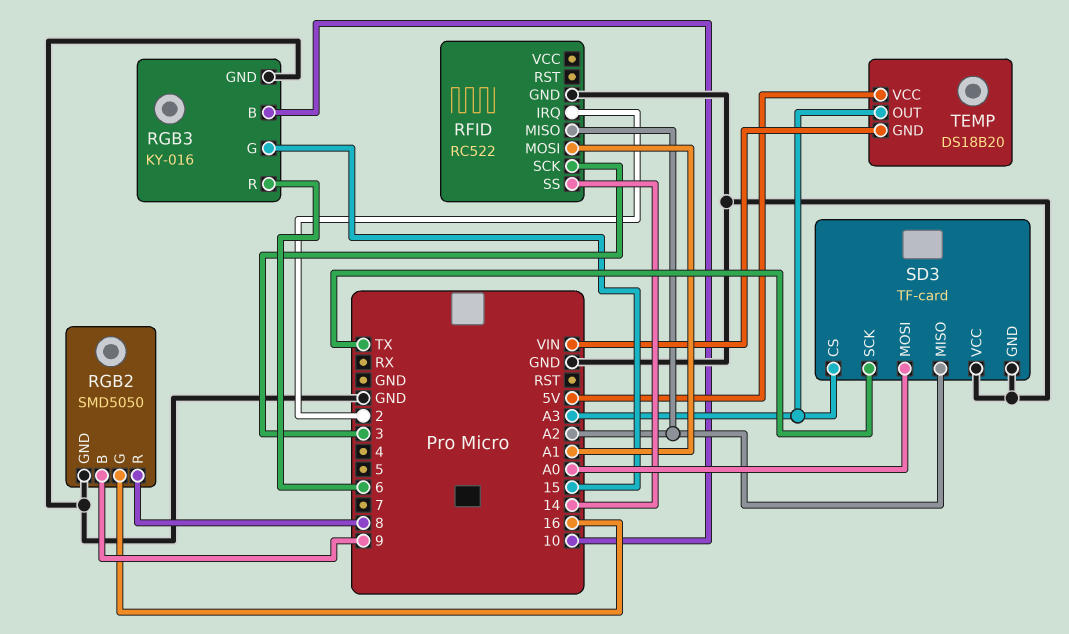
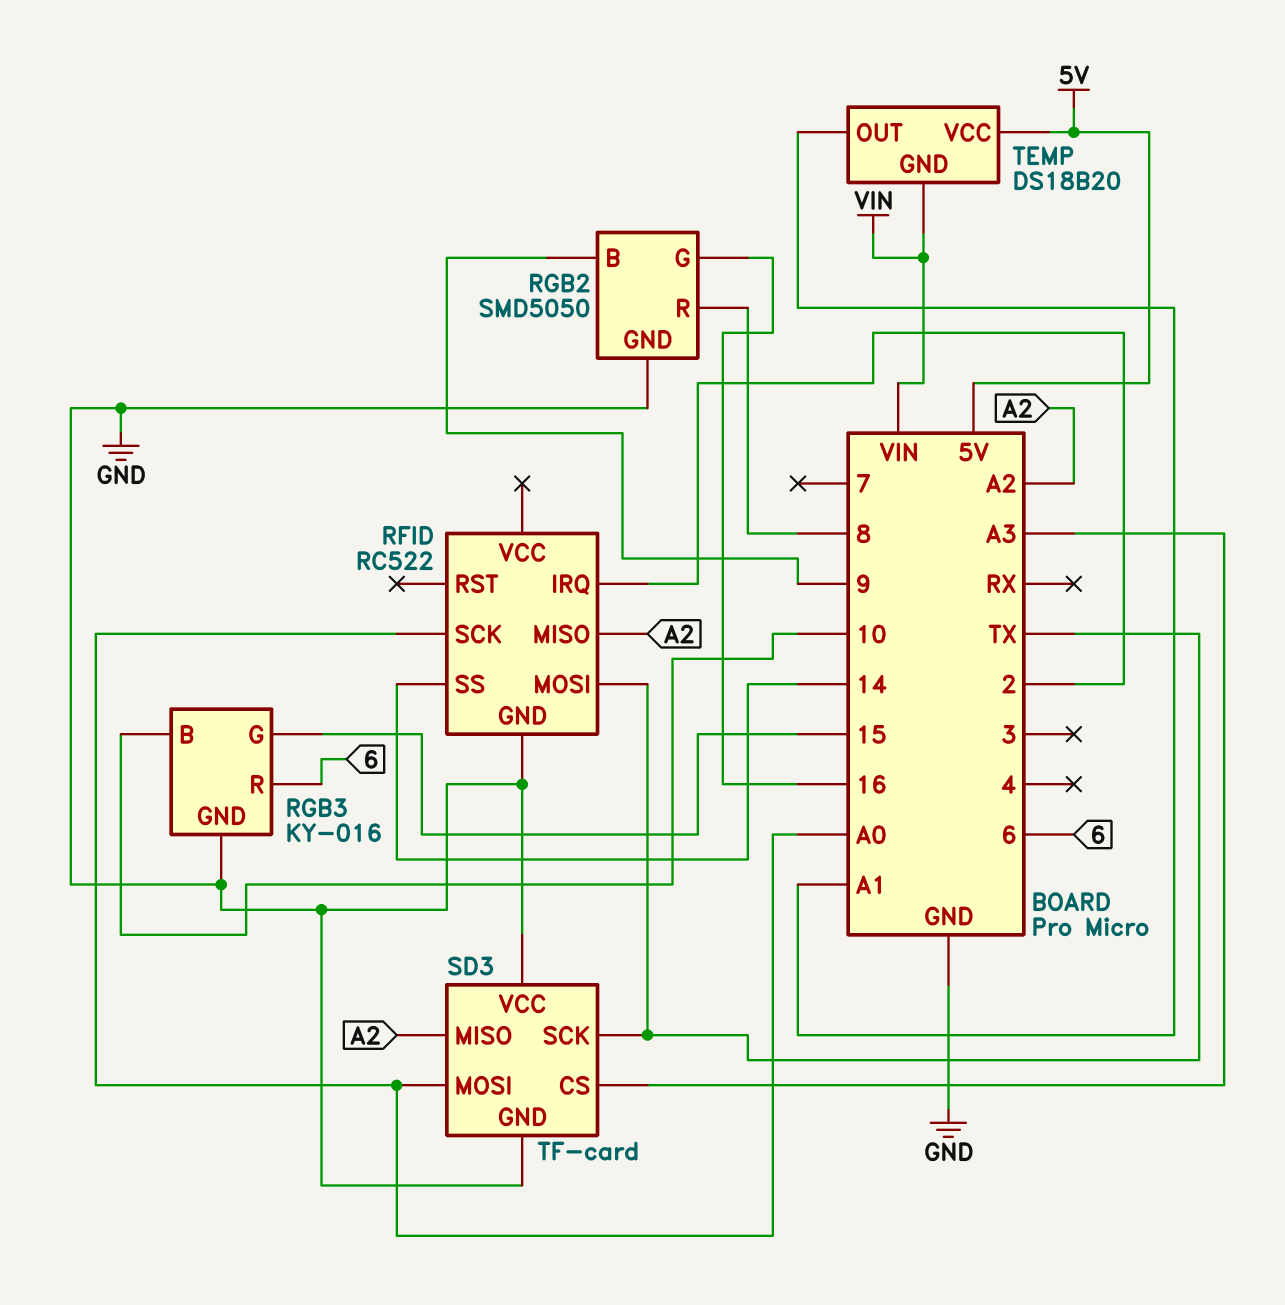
RFID pin MOSI: A1 -> TX
RFID pin SCK: 3 -> A0
TEMP pin OUT: A3 -> A1

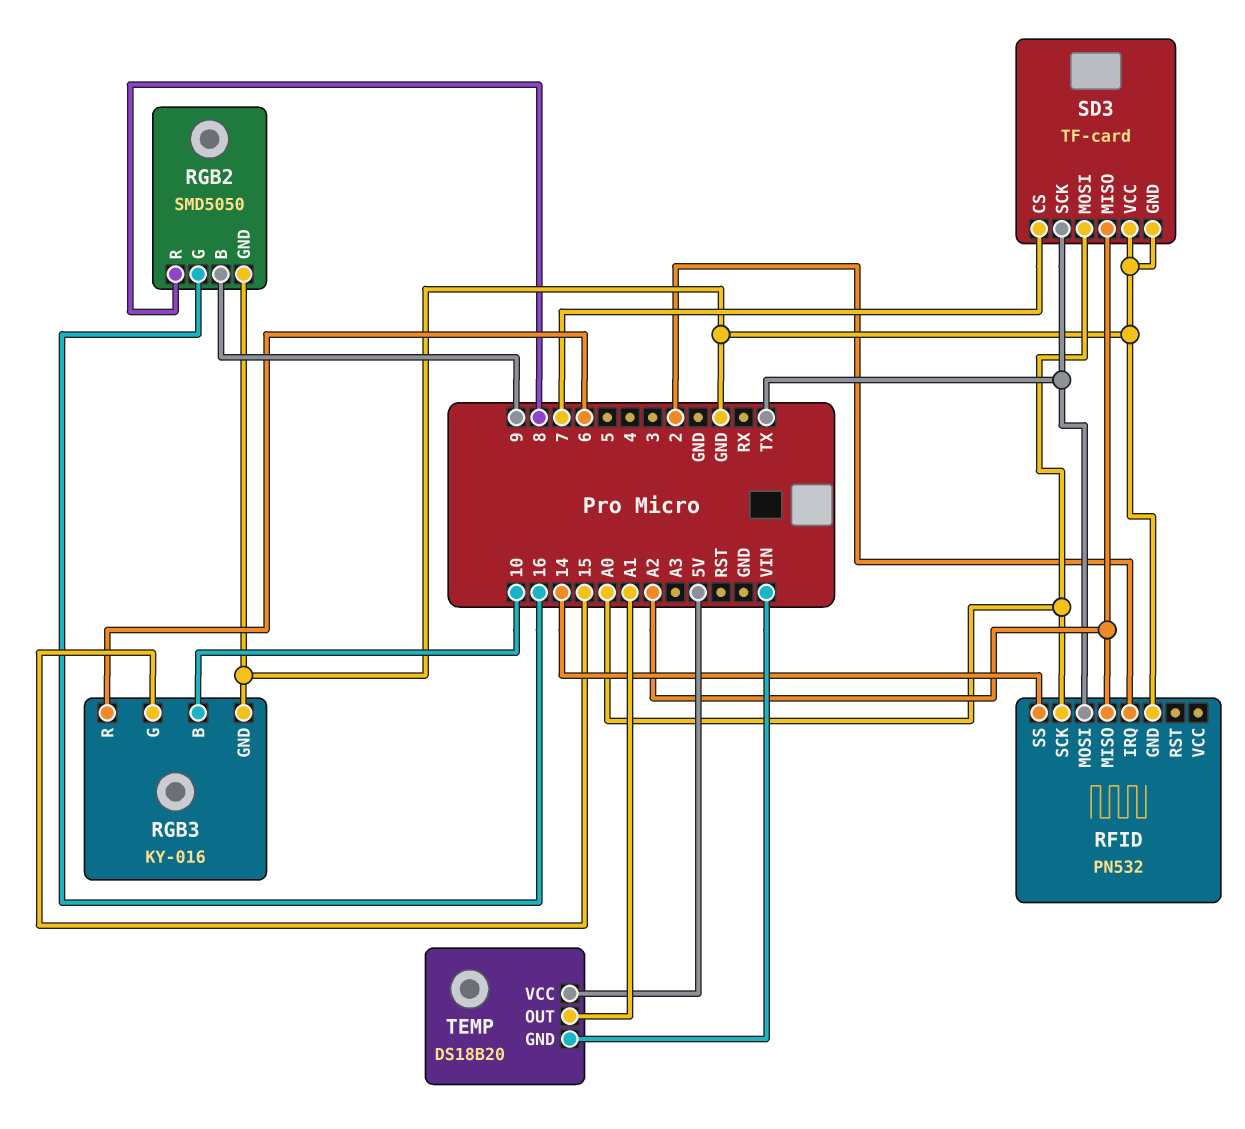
RFID: RC522 -> PN532
SD3 pin CS: A3 -> 7

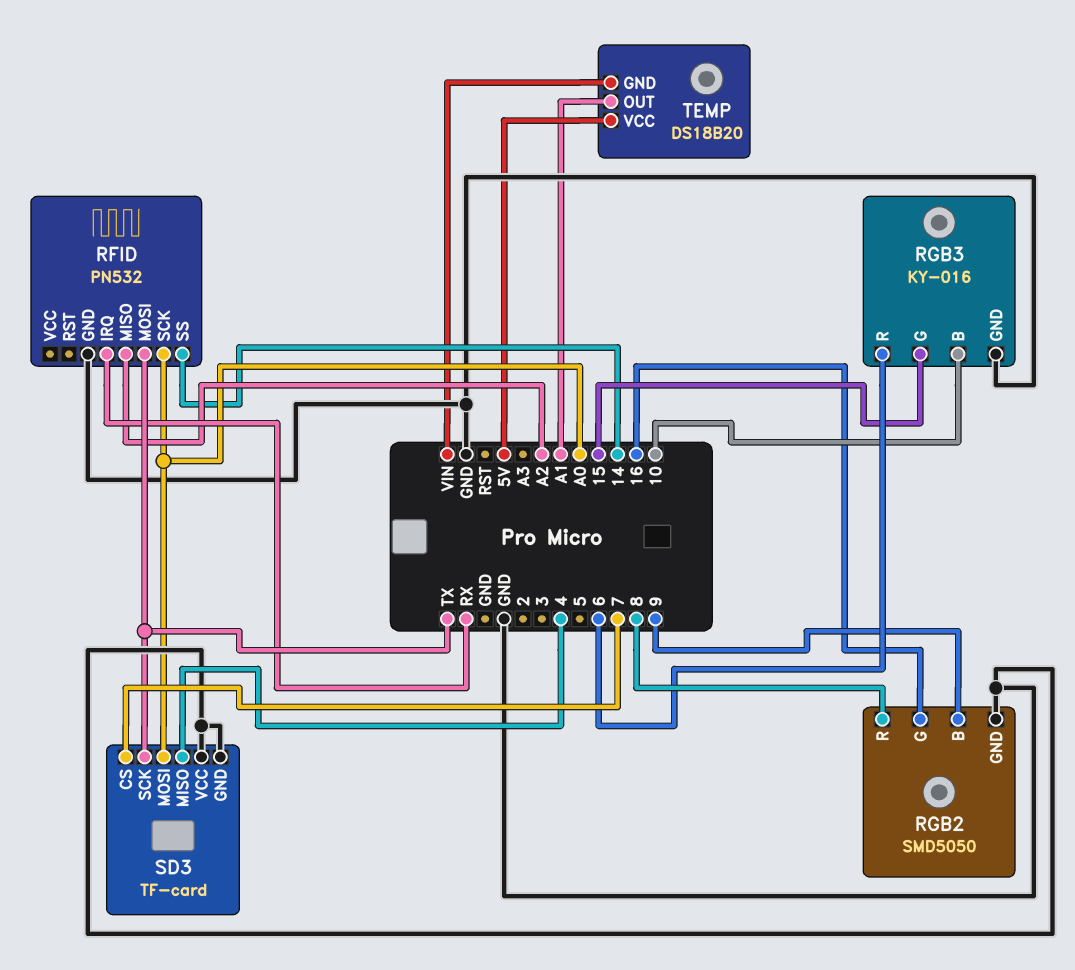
RFID pin IRQ: 2 -> RX
SD3 pin MISO: A2 -> 4

